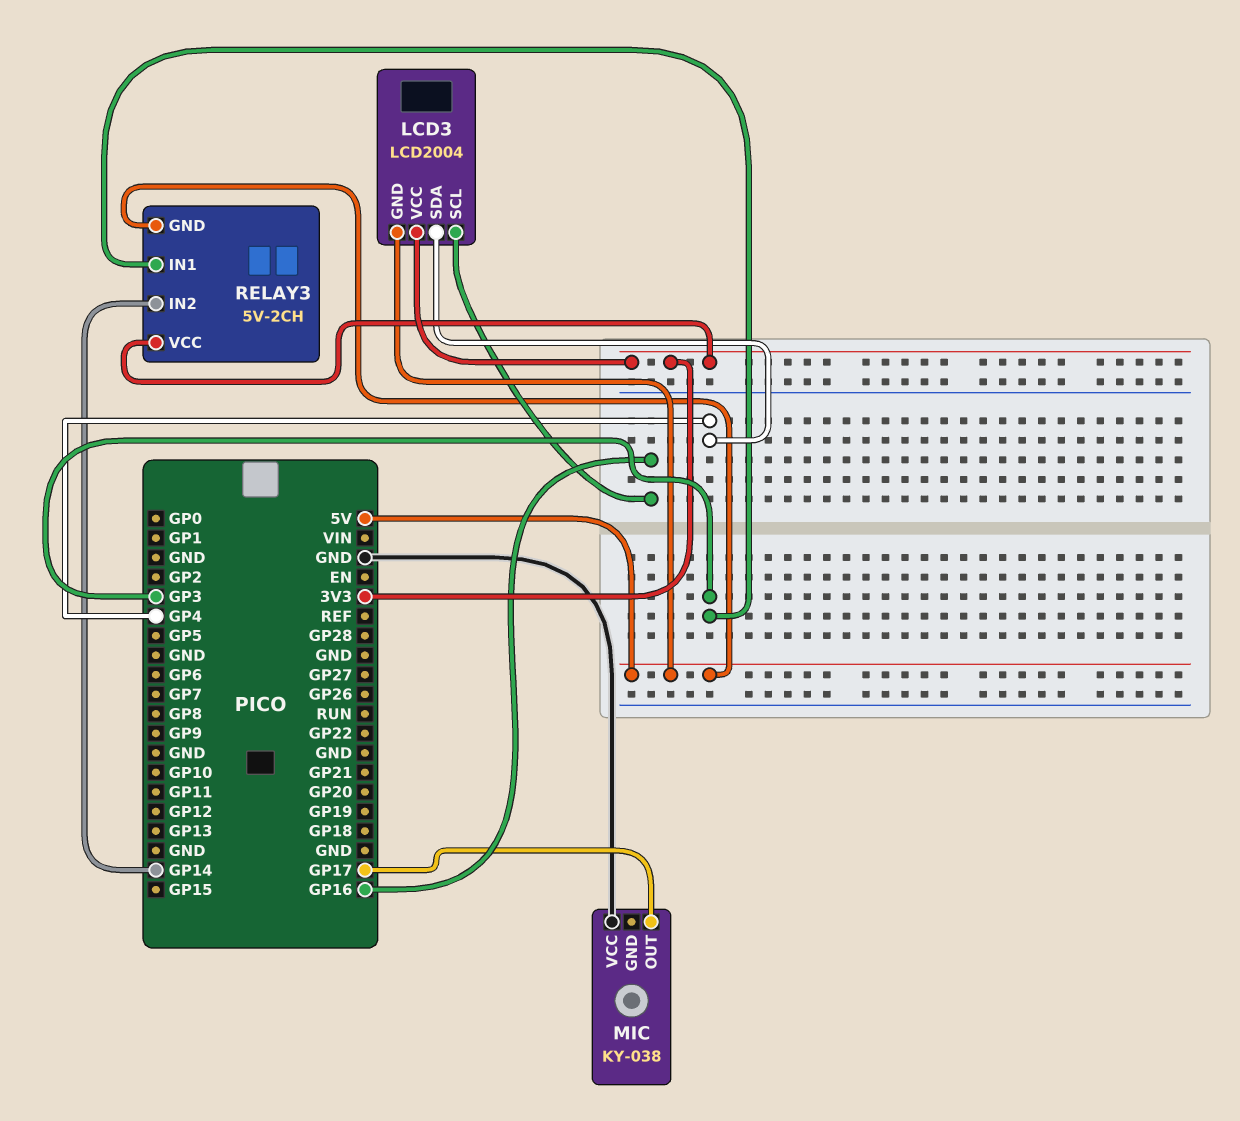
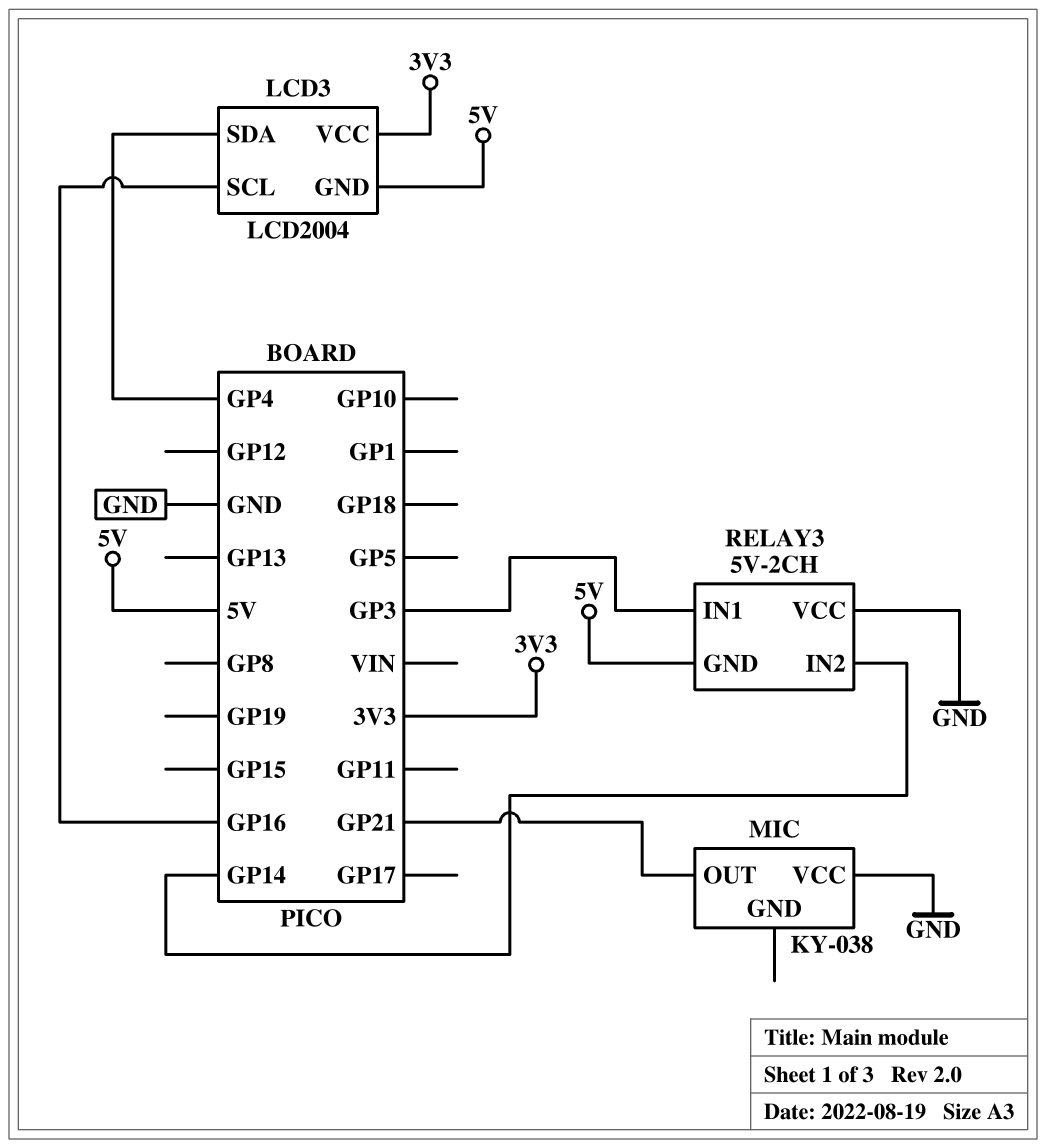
MIC pin OUT: GP17 -> GP21
RELAY3 pin VCC: 3V3 -> GND

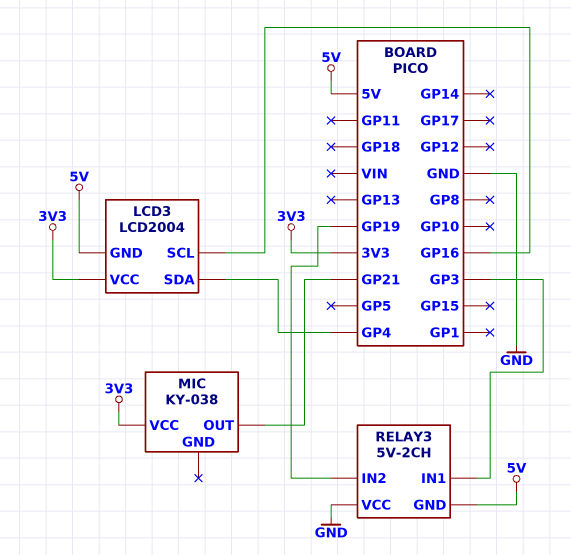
MIC pin VCC: GND -> 3V3
RELAY3 pin IN2: GP14 -> GP19

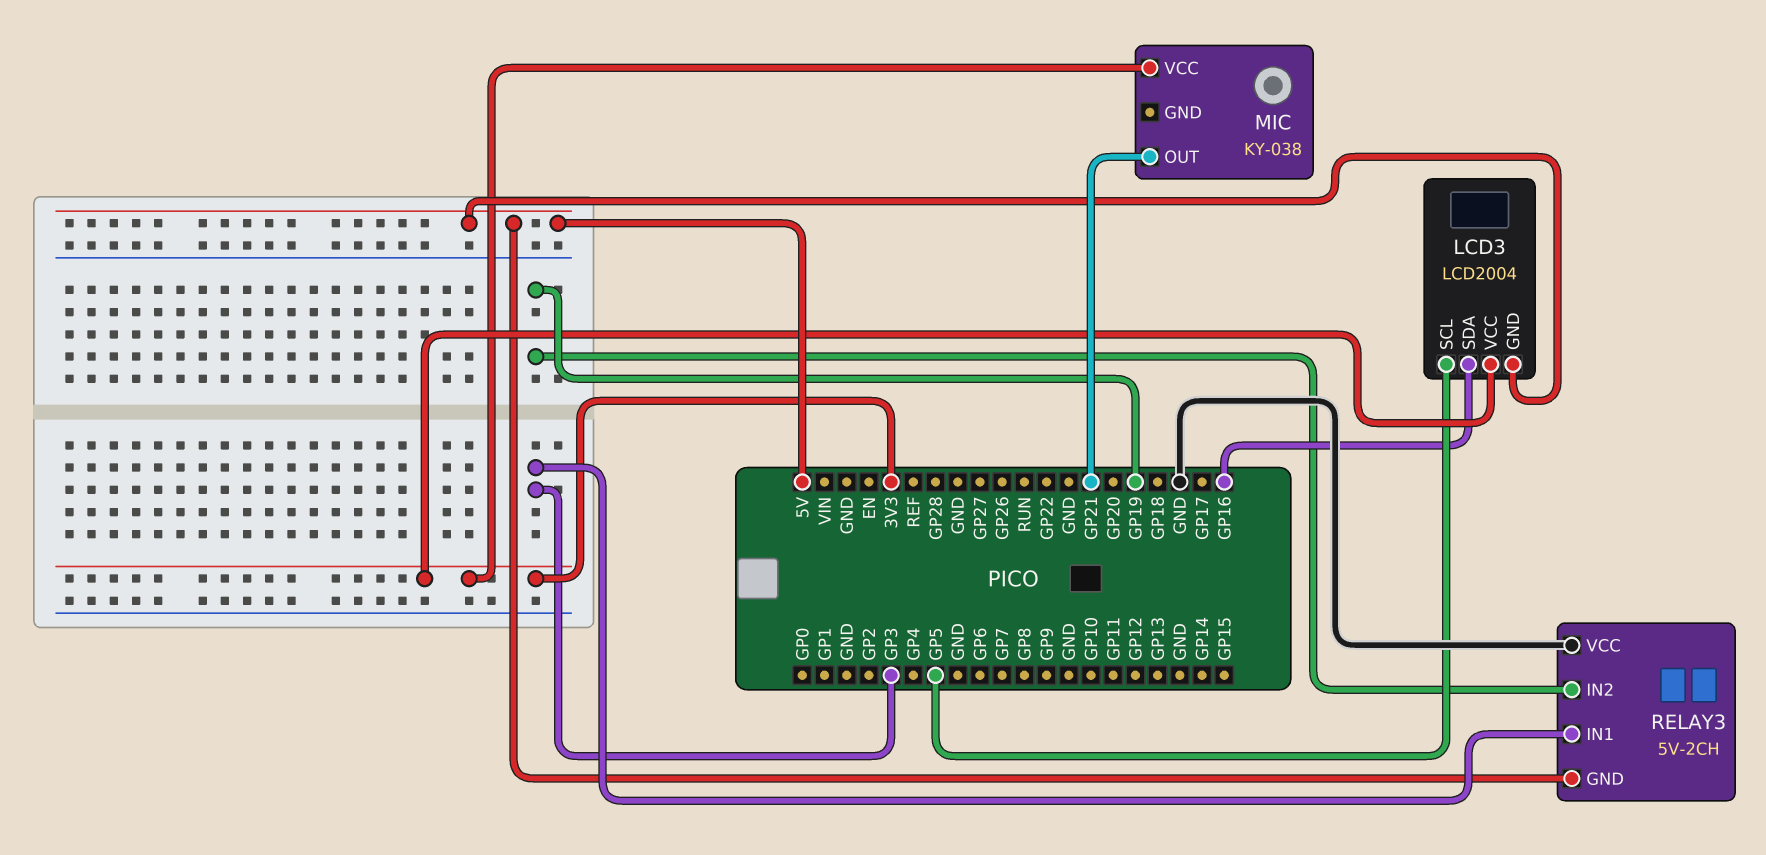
LCD3 pin SCL: GP16 -> GP5
LCD3 pin SDA: GP4 -> GP16

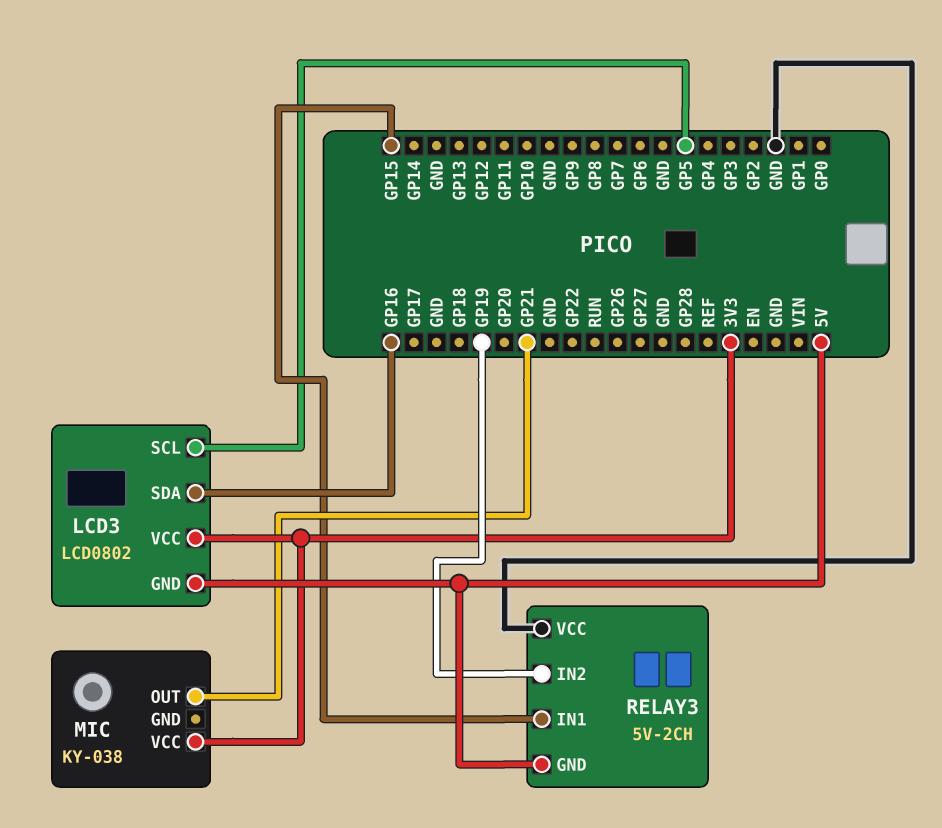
LCD3: LCD2004 -> LCD0802
RELAY3 pin IN1: GP3 -> GP15

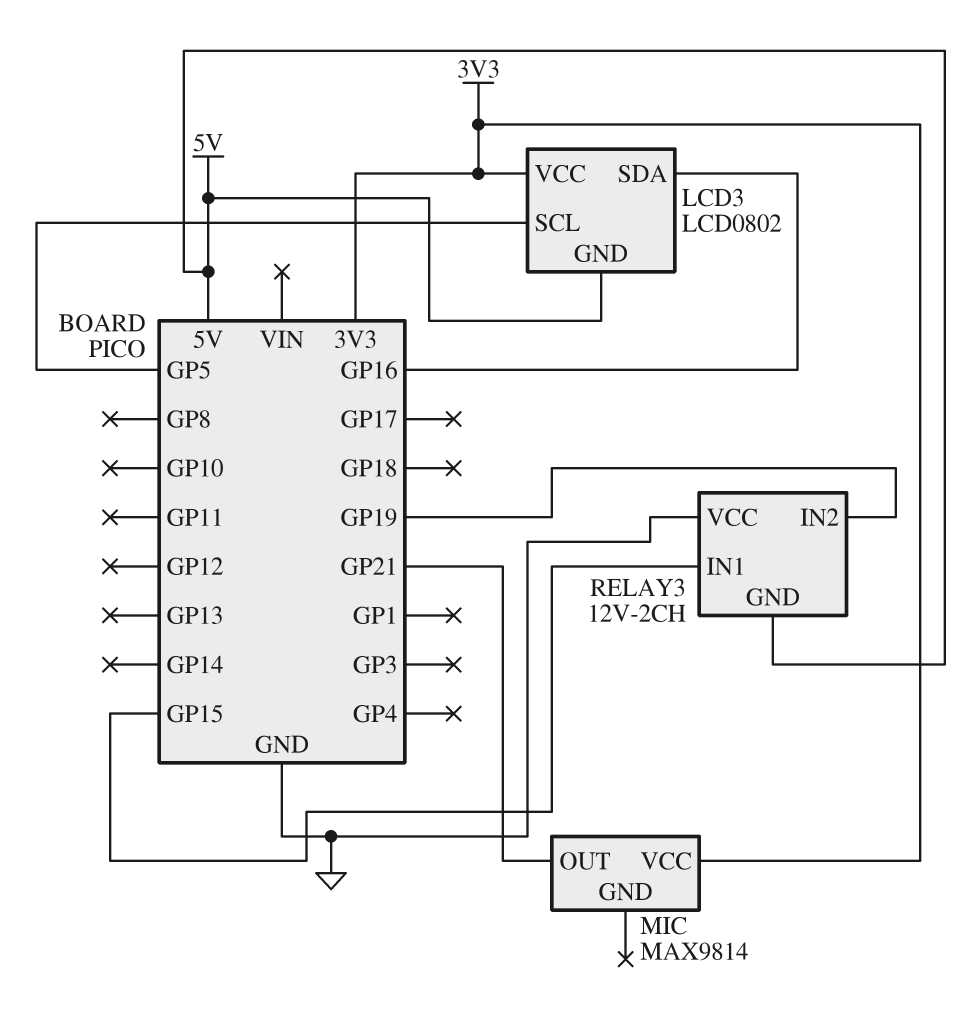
MIC: KY-038 -> MAX9814
RELAY3: 5V-2CH -> 12V-2CH

